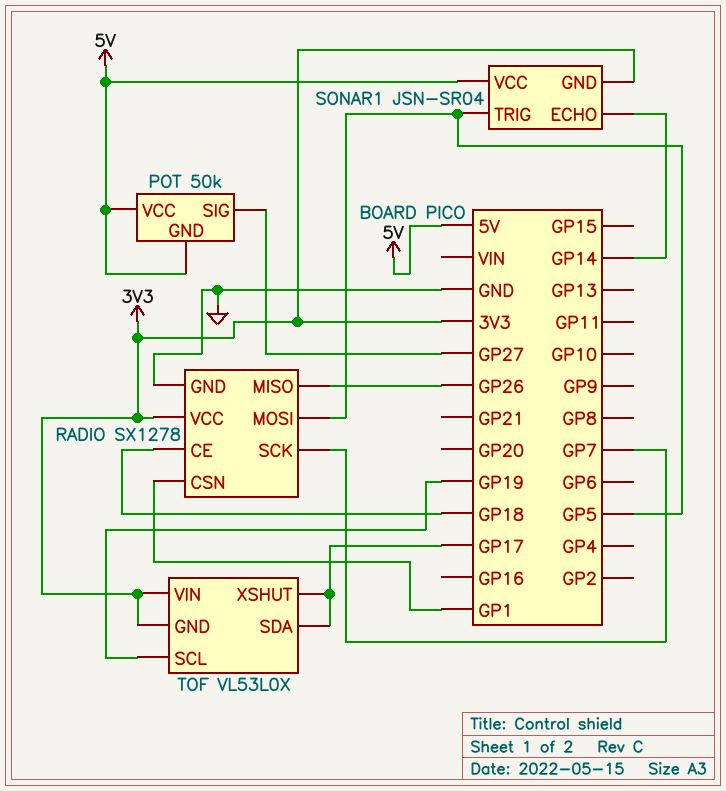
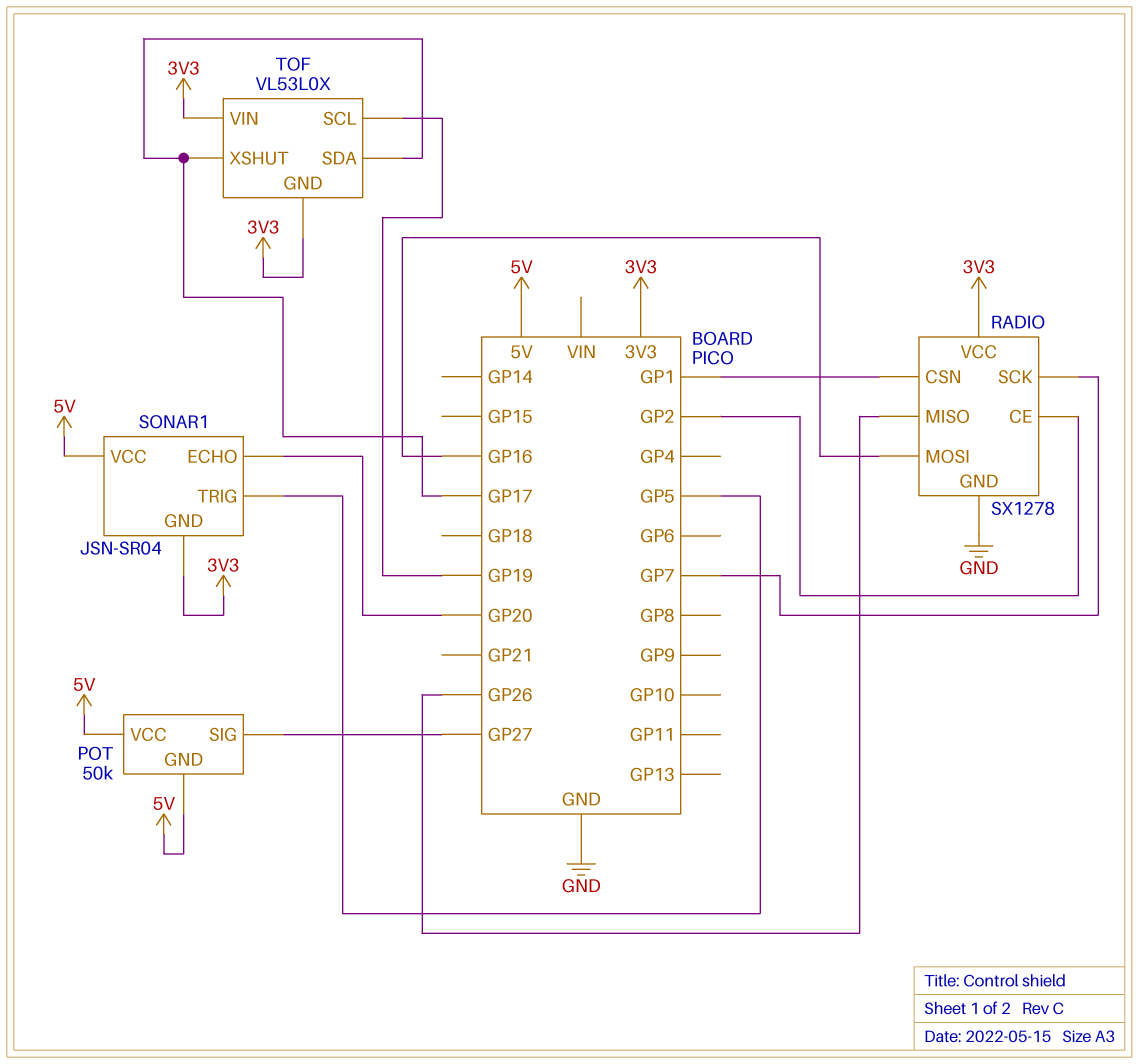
RADIO pin CE: GP18 -> GP2
RADIO pin MOSI: GP5 -> GP16
SONAR1 pin ECHO: GP14 -> GP20

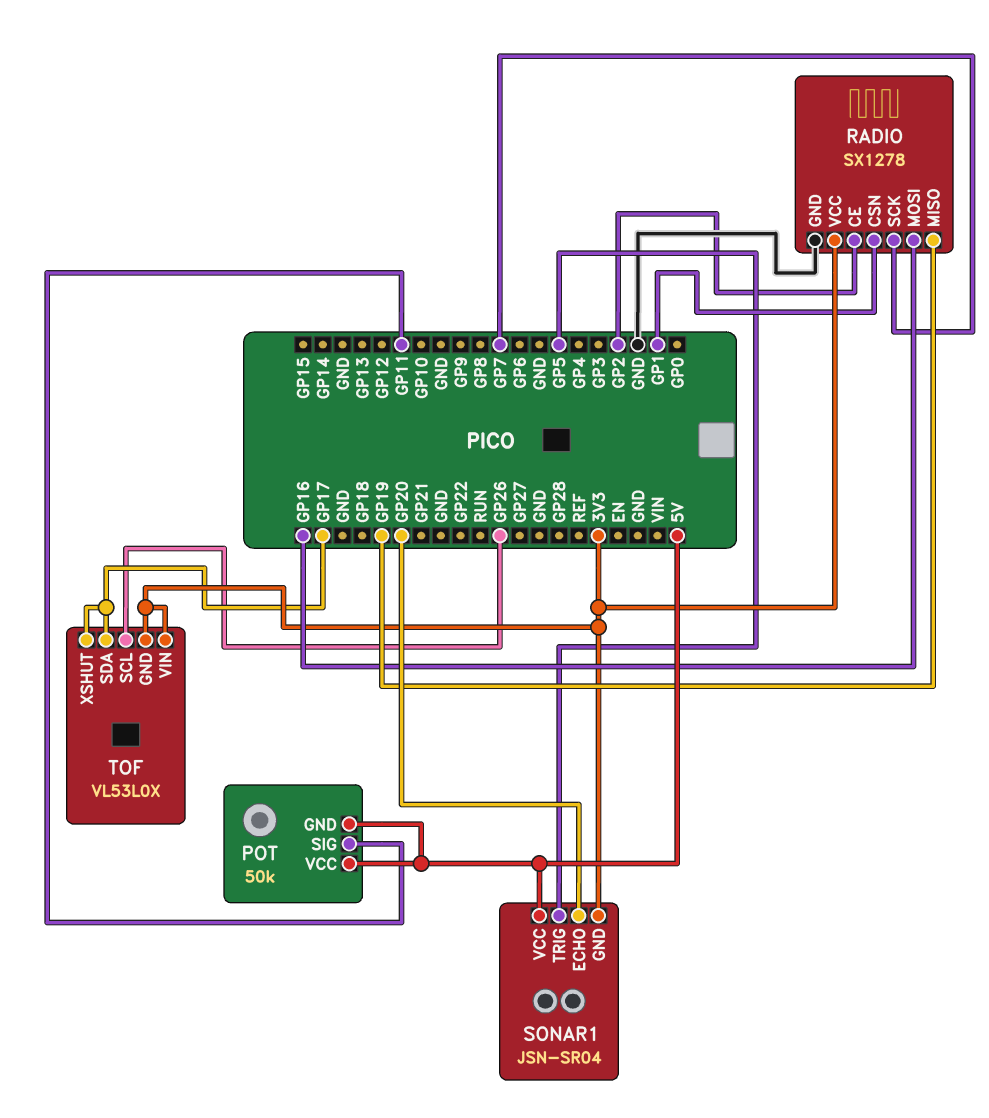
POT pin SIG: GP27 -> GP11
RADIO pin MISO: GP26 -> GP19
TOF pin SCL: GP19 -> GP26

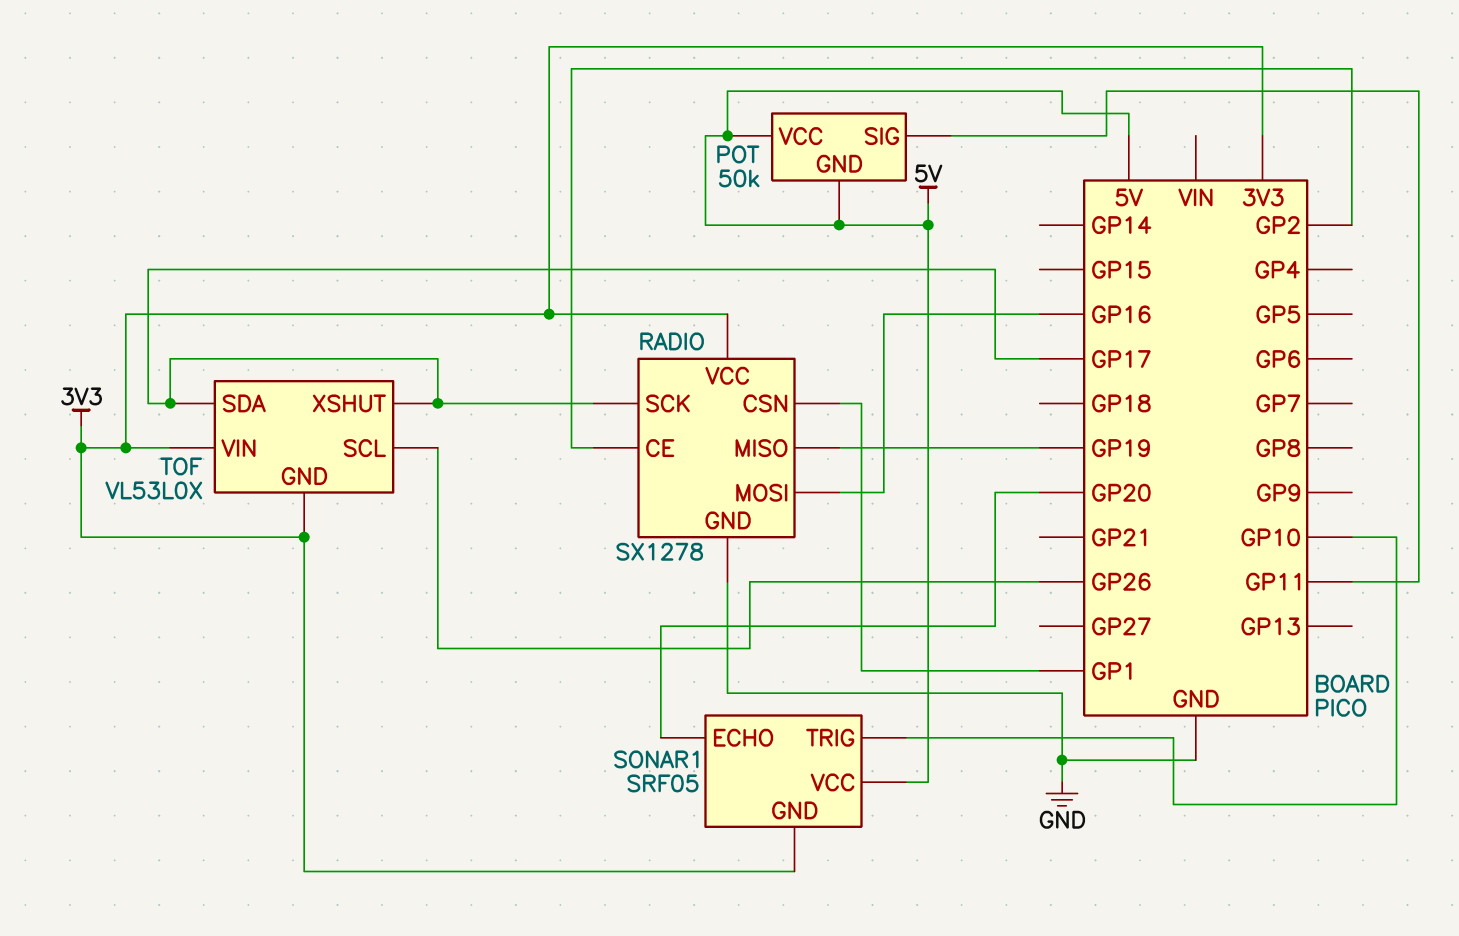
RADIO pin SCK: GP7 -> GP17
SONAR1: JSN-SR04 -> SRF05
SONAR1 pin TRIG: GP5 -> GP10

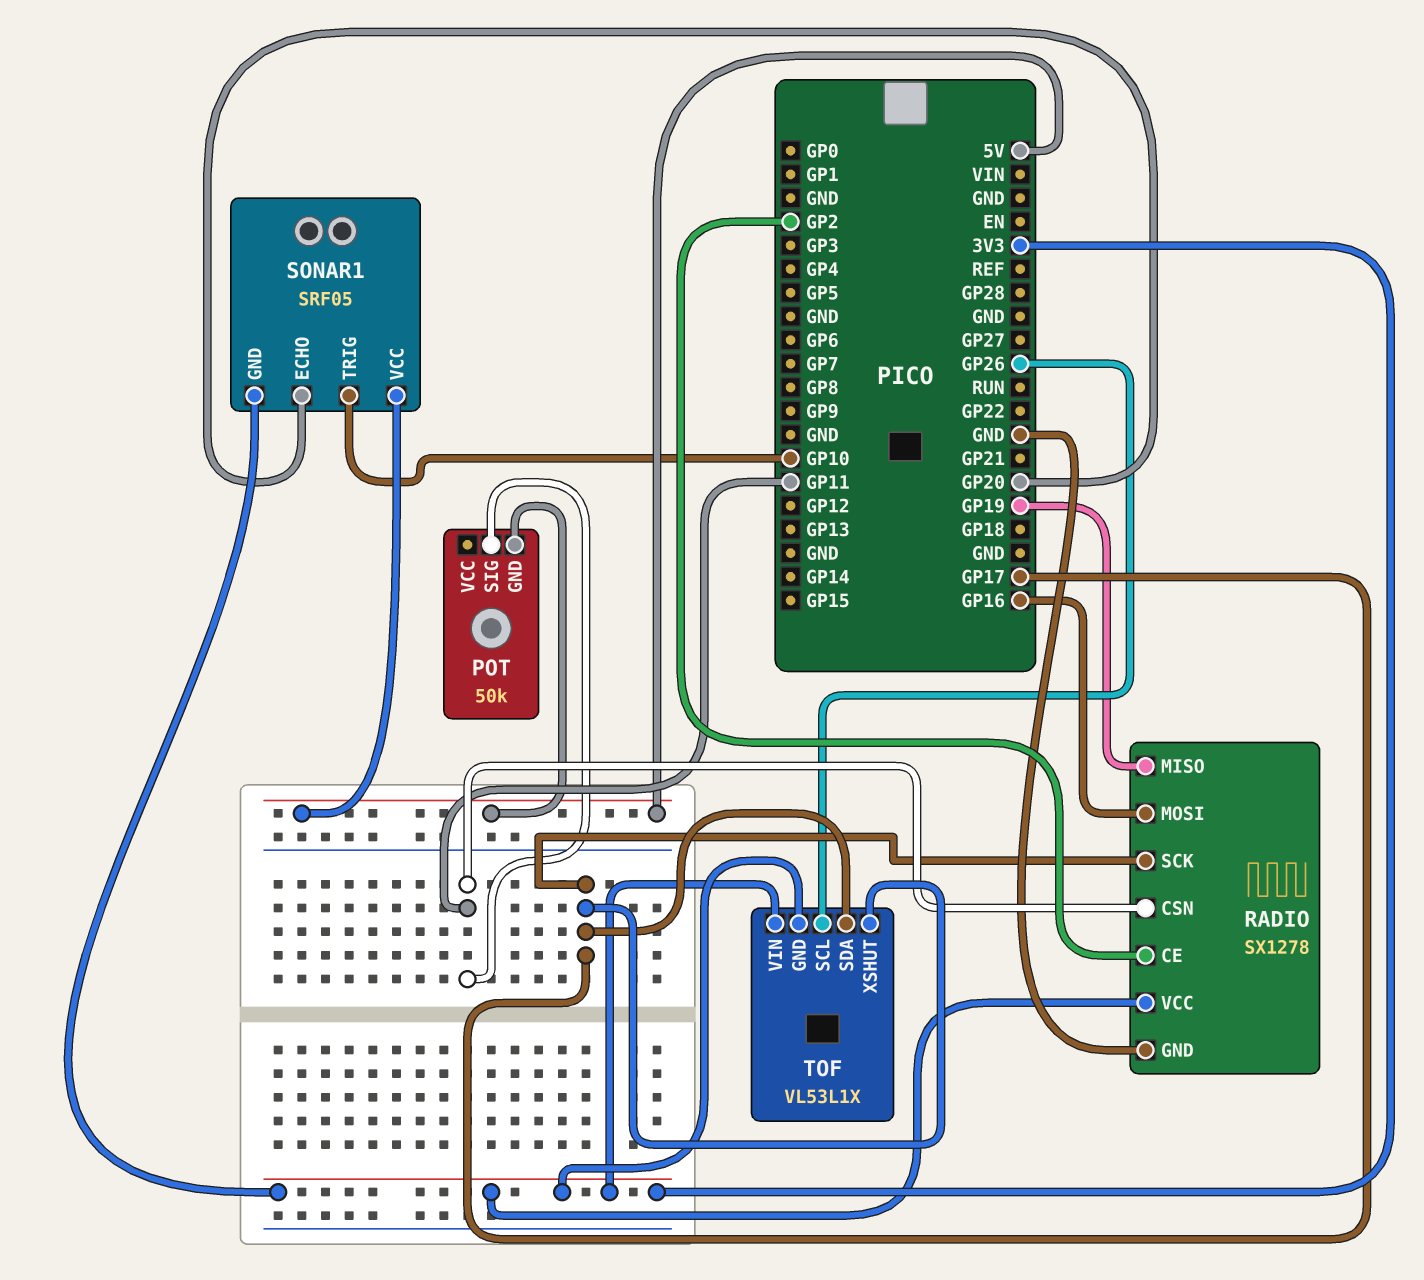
POT pin VCC: 5V -> none
RADIO pin CSN: GP1 -> GP11
TOF: VL53L0X -> VL53L1X

